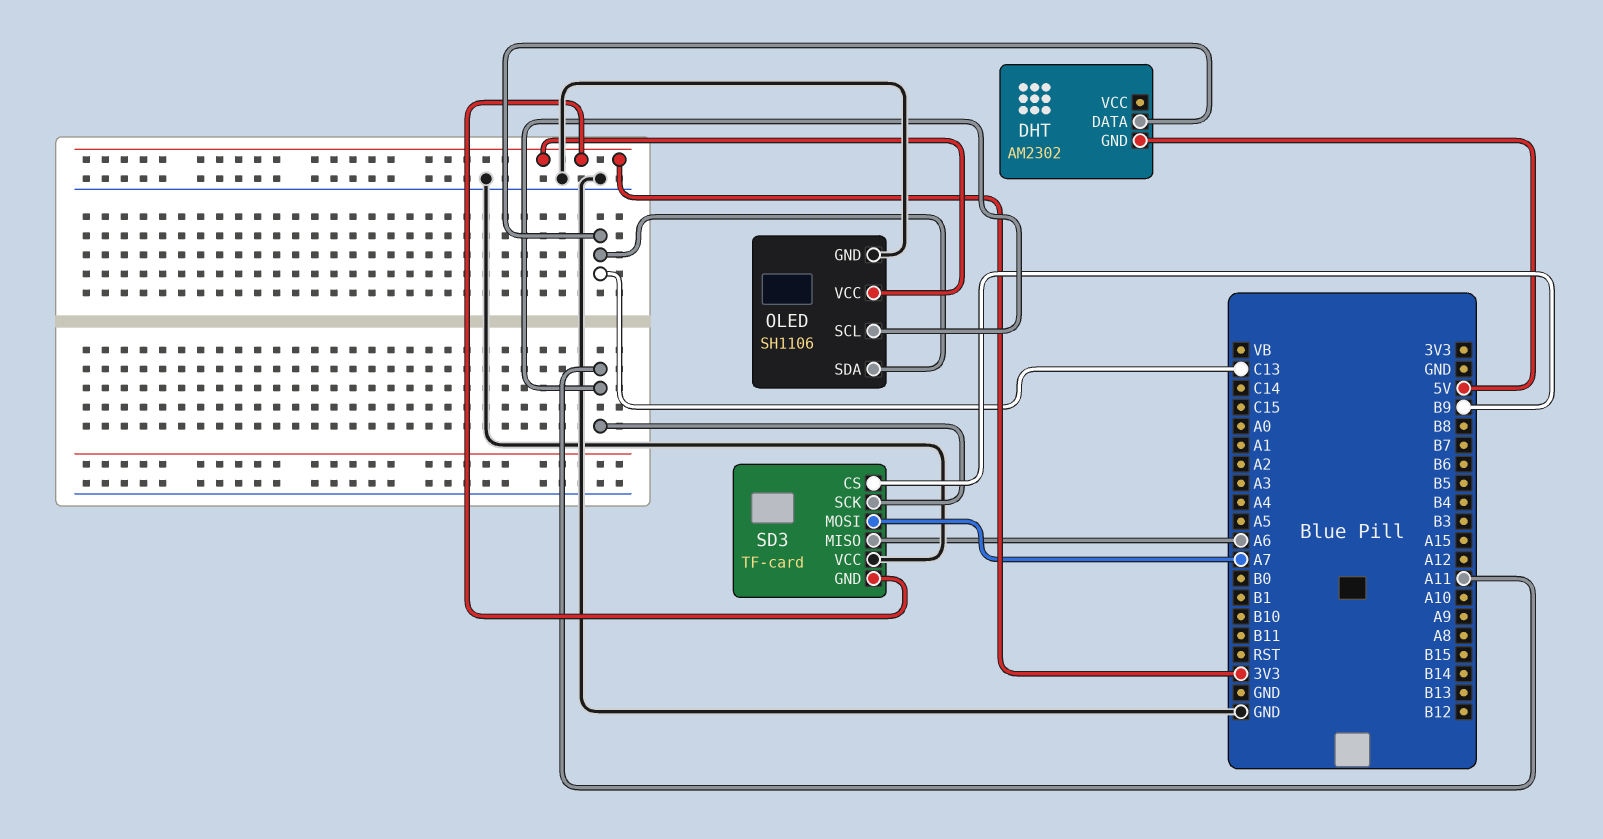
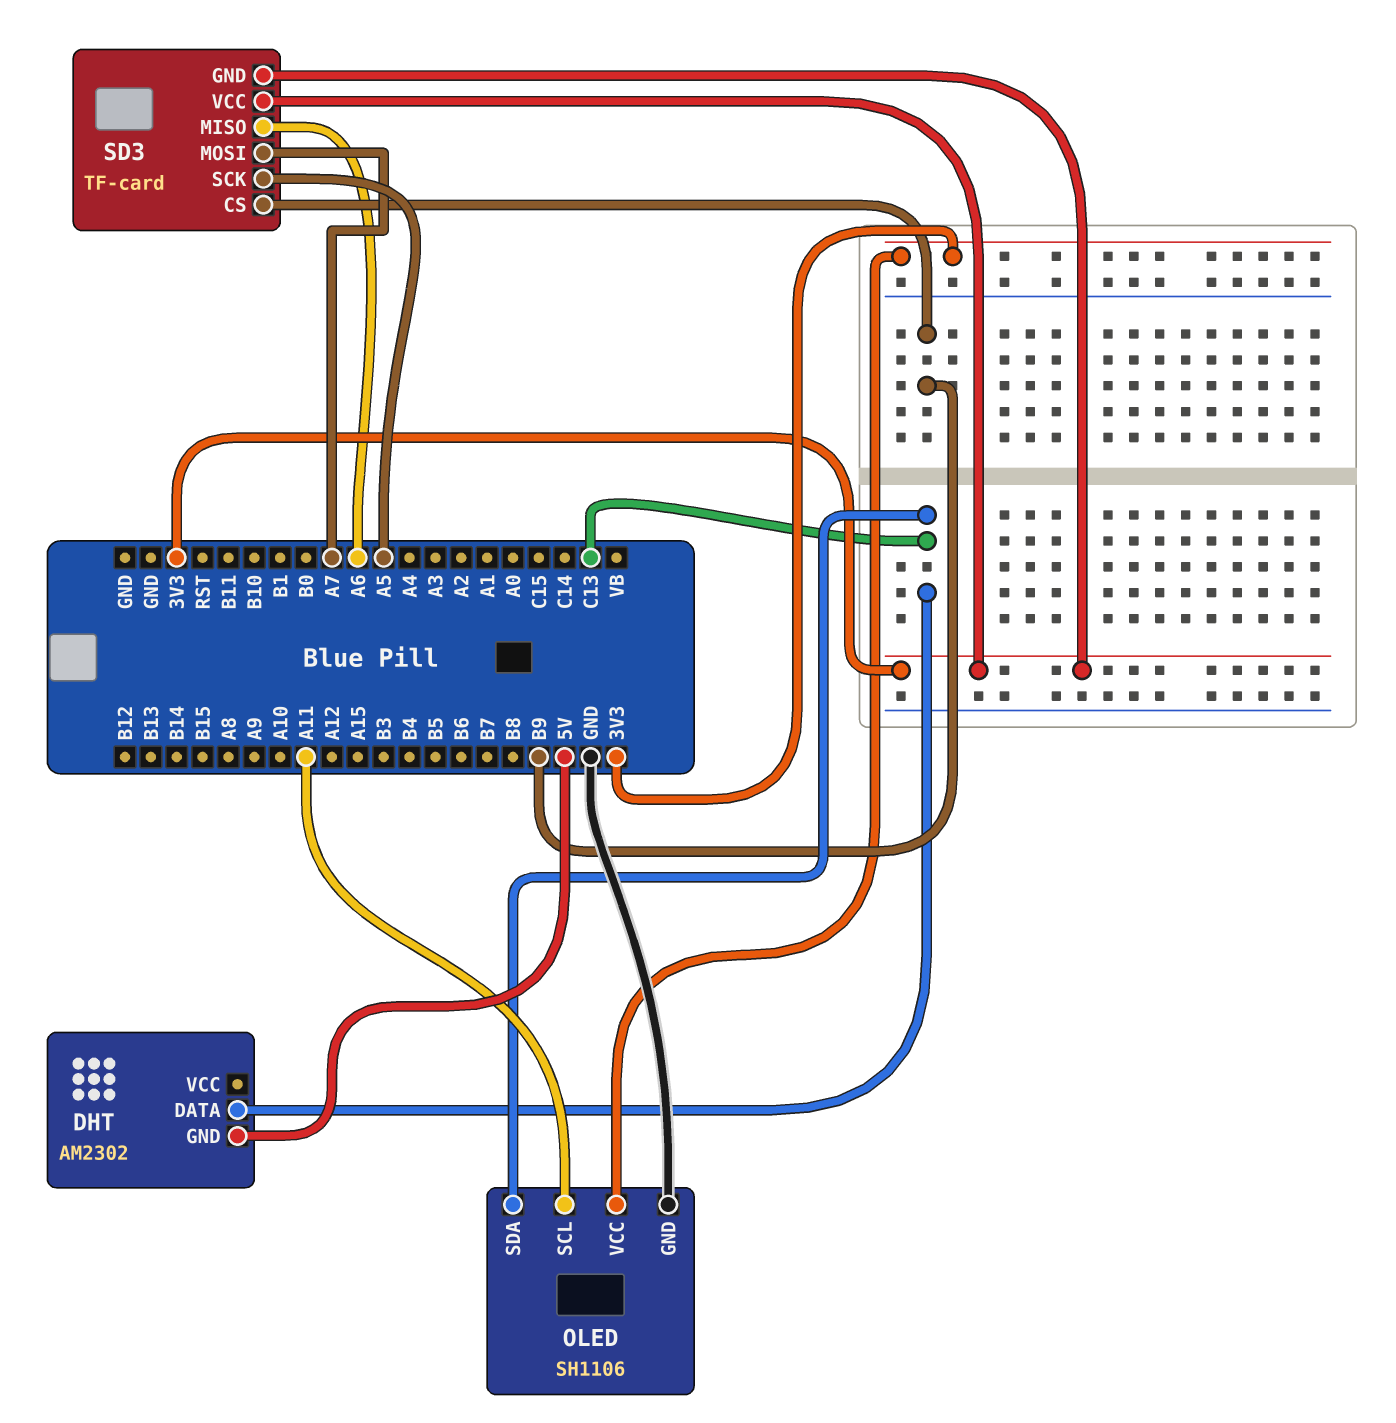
SD3 pin SCK: A11 -> A5
SD3 pin VCC: GND -> 3V3

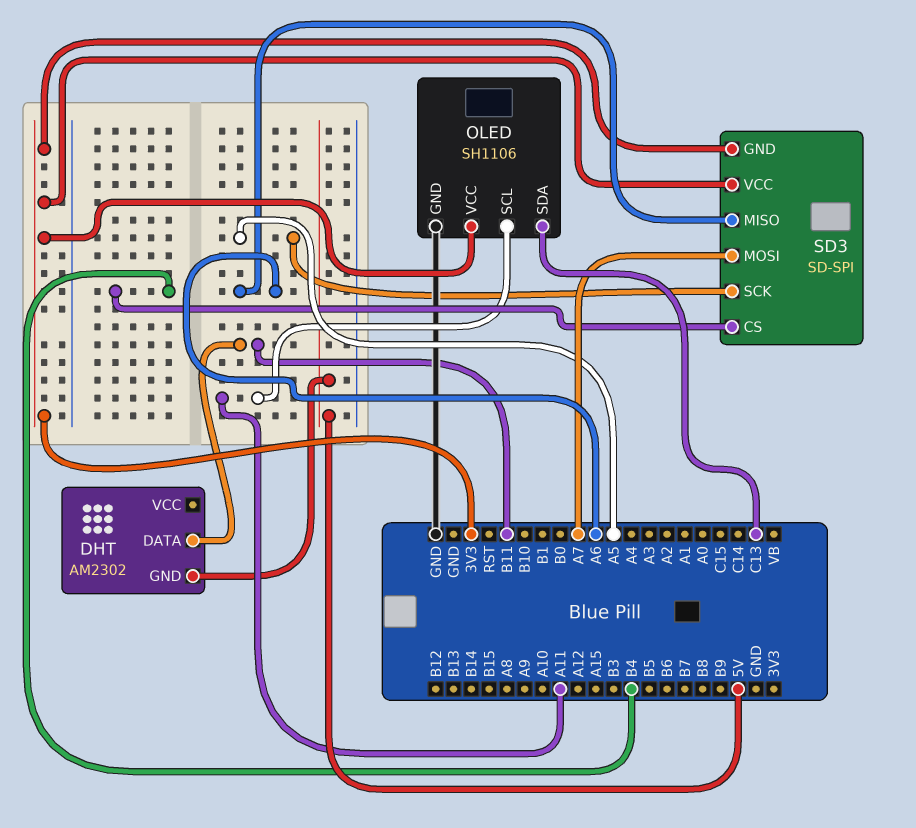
DHT pin DATA: C13 -> B11
SD3: TF-card -> SD-SPI
SD3 pin CS: B9 -> B4

